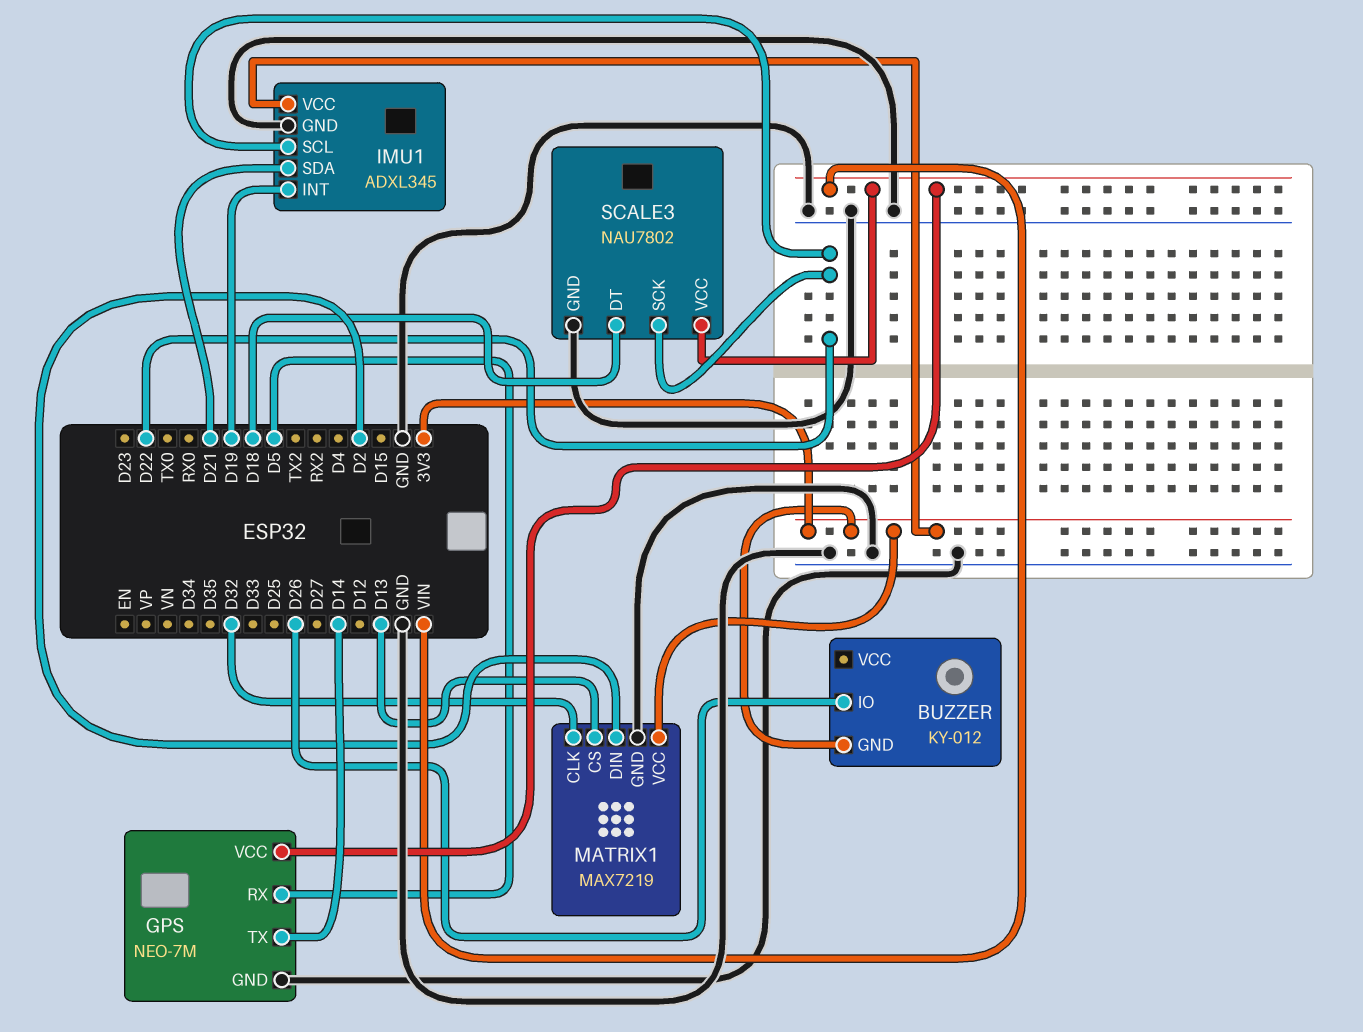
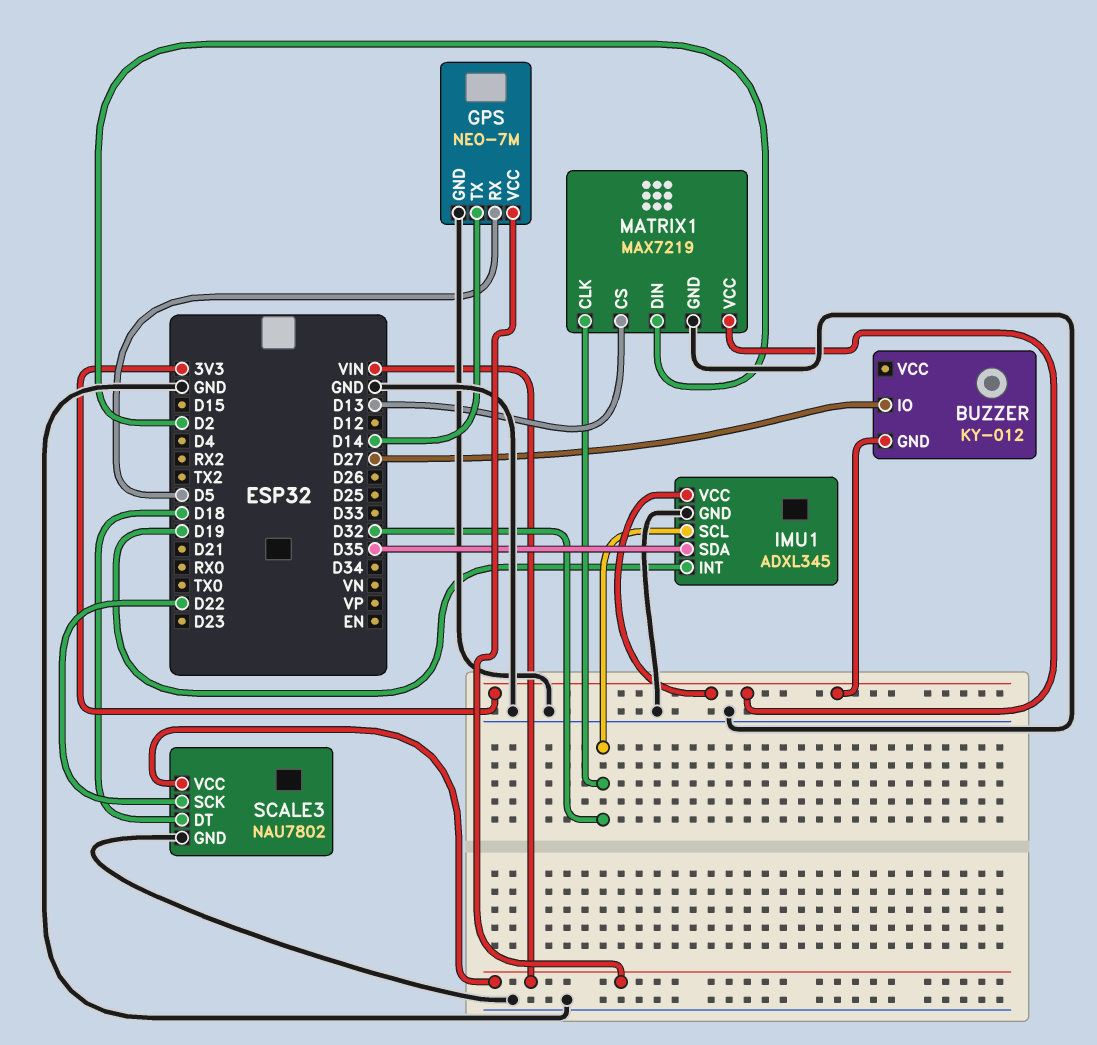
BUZZER pin IO: D26 -> D27
IMU1 pin SCL: D22 -> D32
IMU1 pin SDA: D21 -> D35

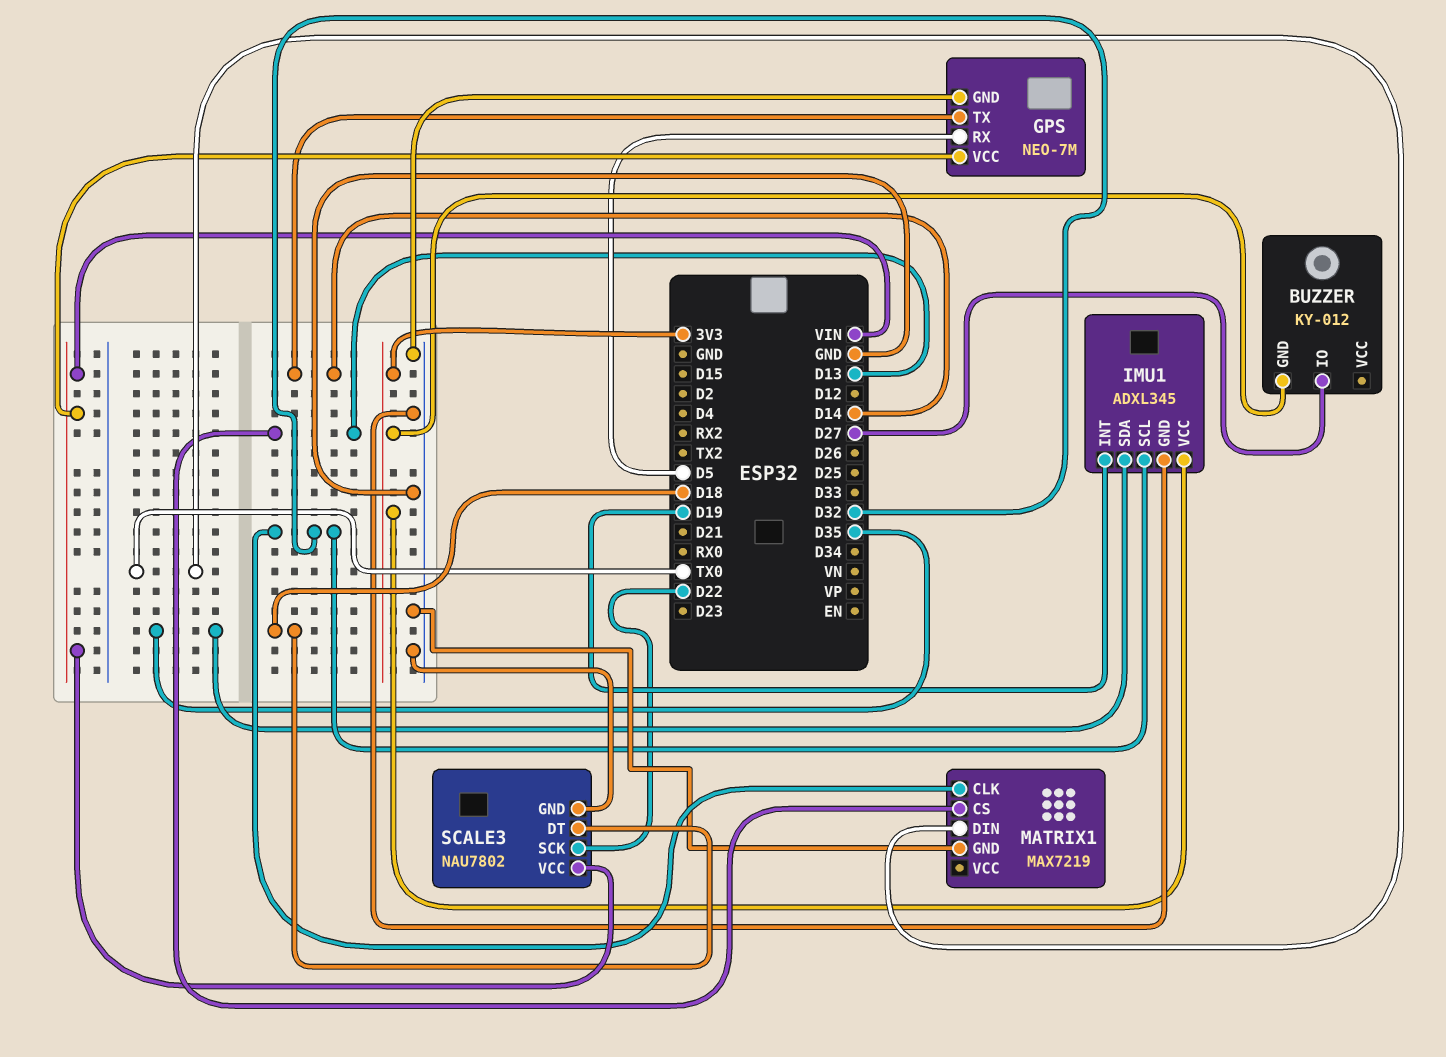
MATRIX1 pin DIN: D2 -> TX0
MATRIX1 pin VCC: 3V3 -> none

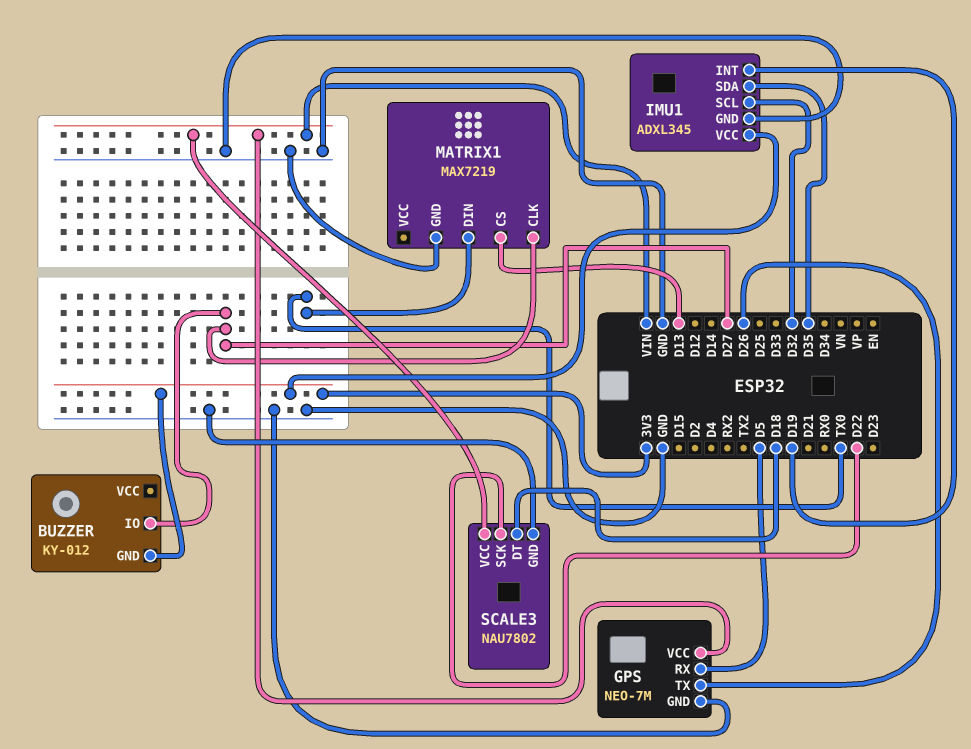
GPS pin TX: D14 -> D26
MATRIX1 pin CLK: D32 -> D27

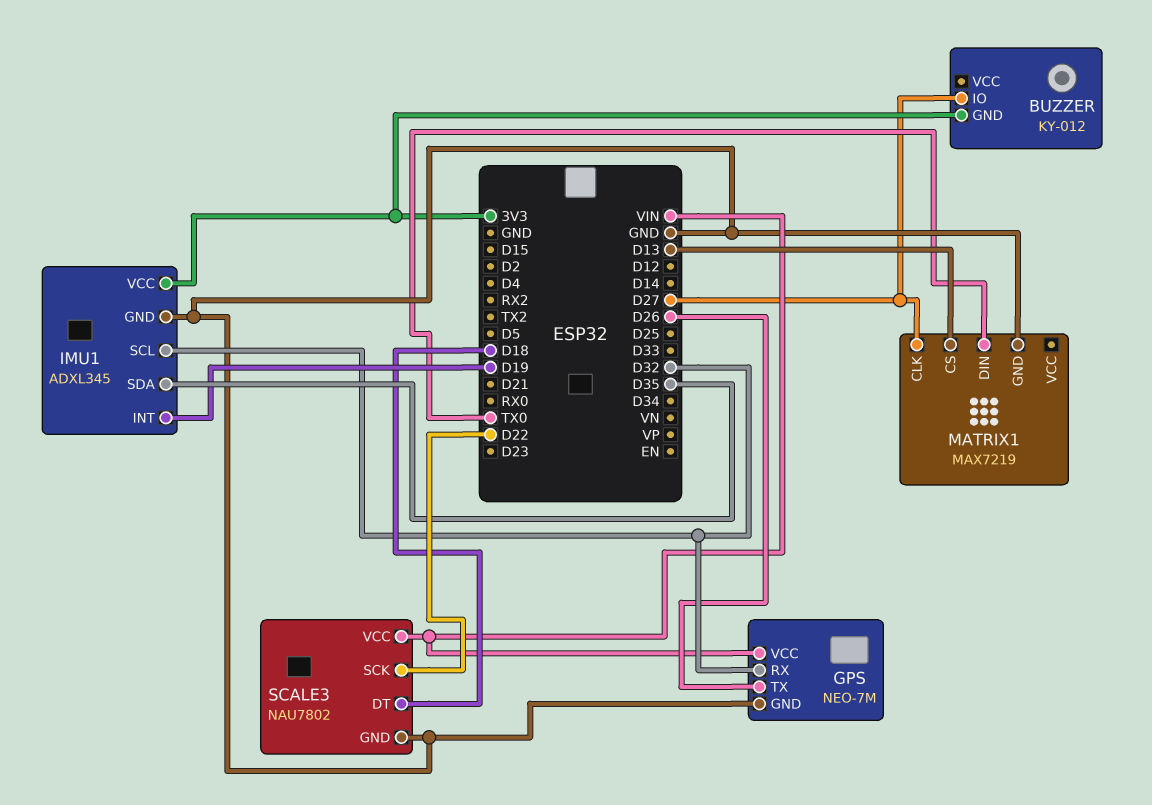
GPS pin RX: D5 -> D32

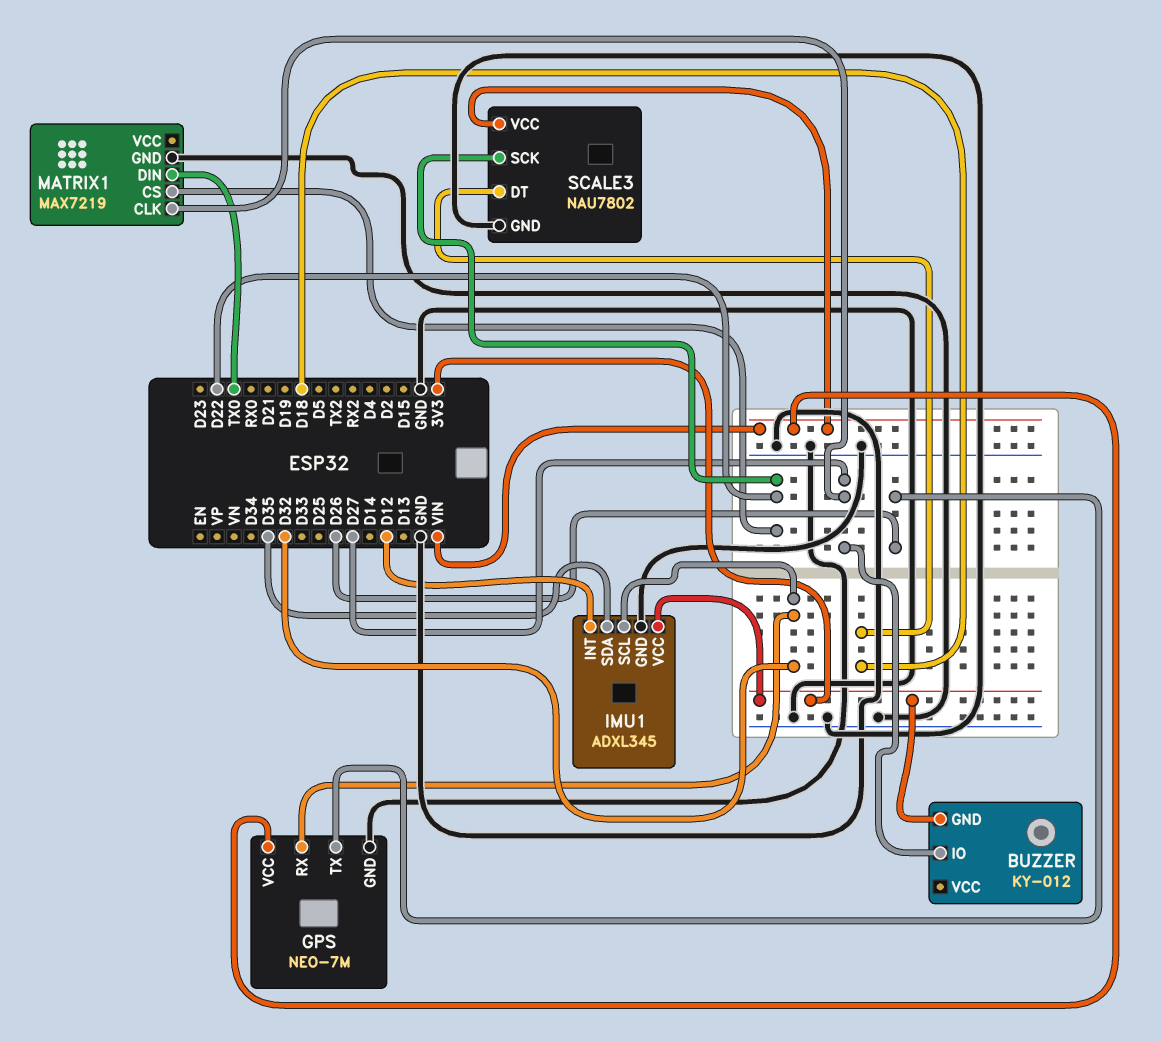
IMU1 pin INT: D19 -> D12
MATRIX1 pin CS: D13 -> D22

